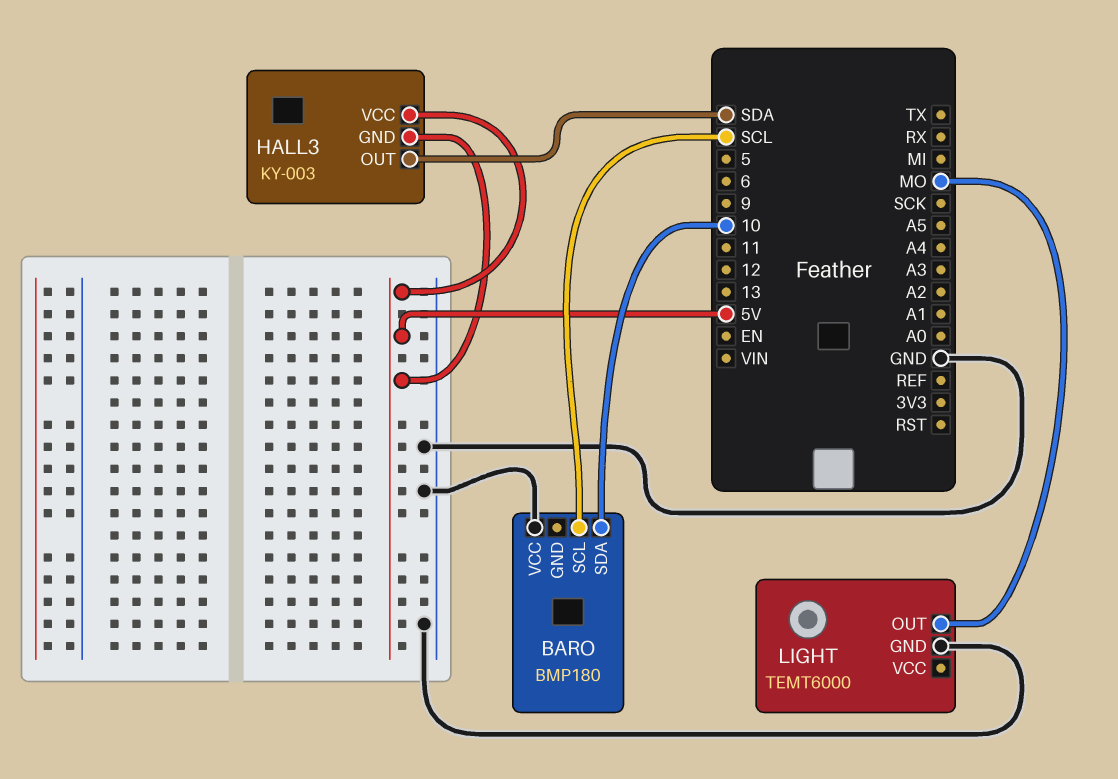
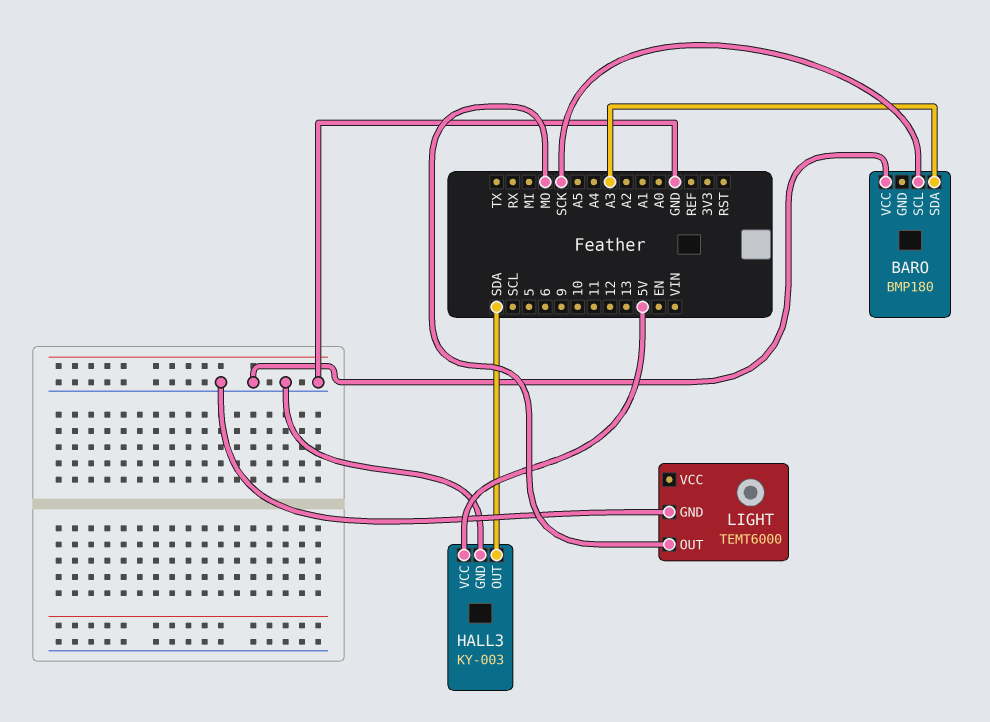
BARO pin SCL: SCL -> SCK
BARO pin SDA: 10 -> A3
HALL3 pin GND: 5V -> GND

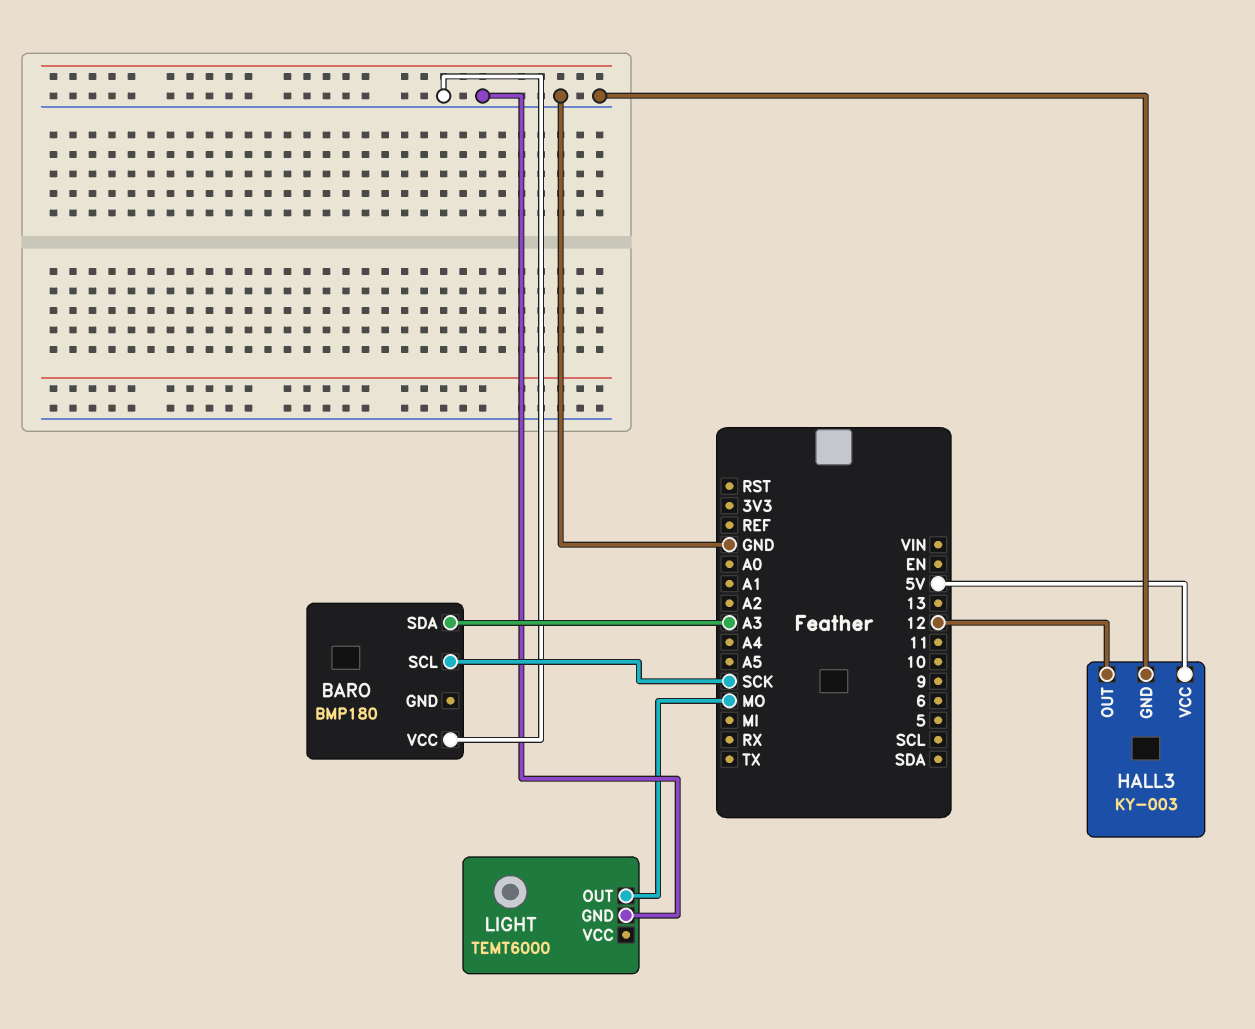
HALL3 pin OUT: SDA -> 12

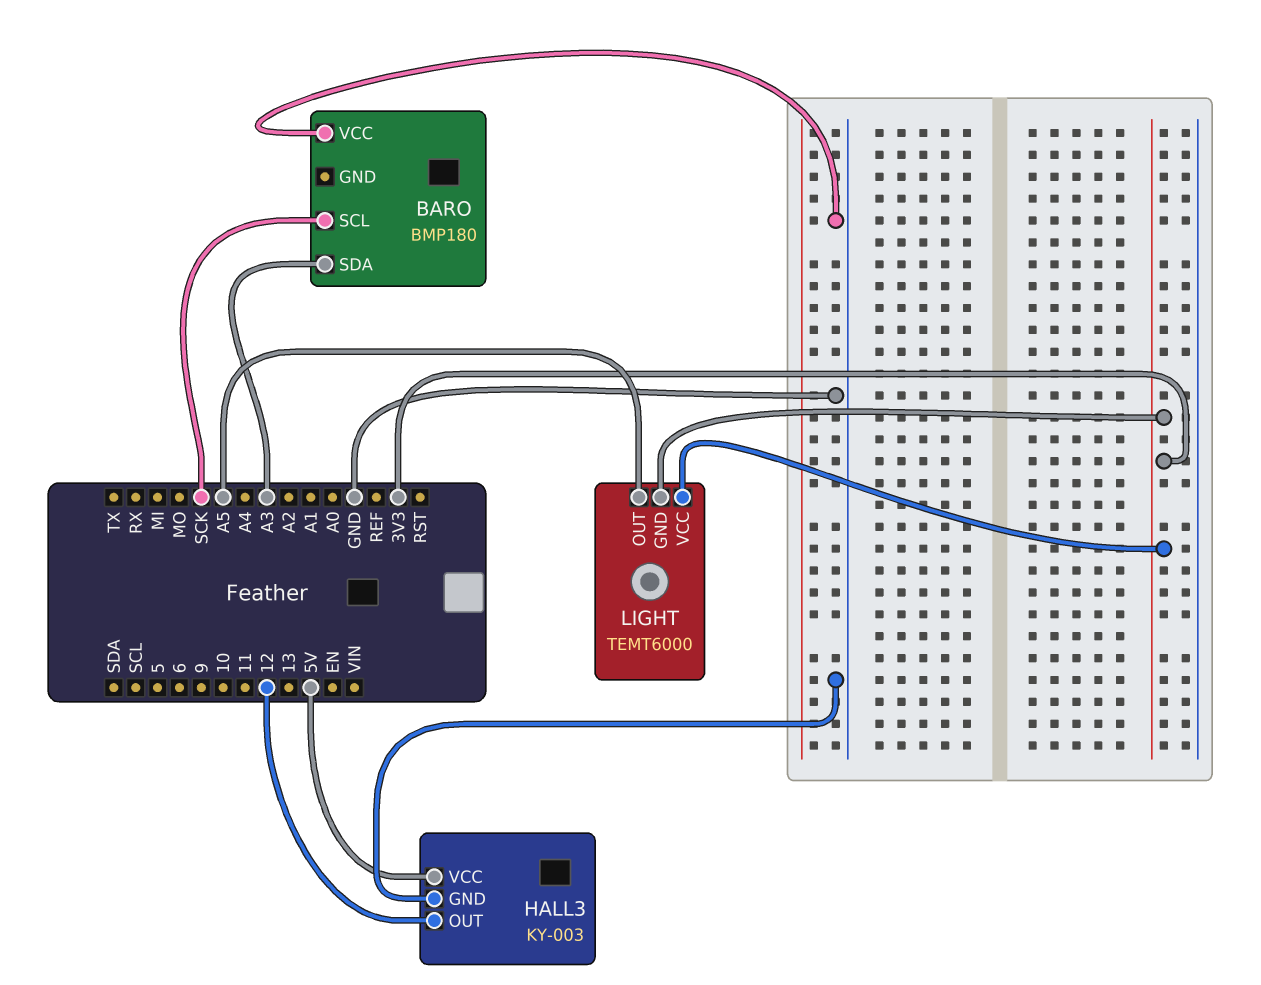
LIGHT pin GND: GND -> 3V3
LIGHT pin OUT: MO -> A5
LIGHT pin VCC: none -> 3V3

